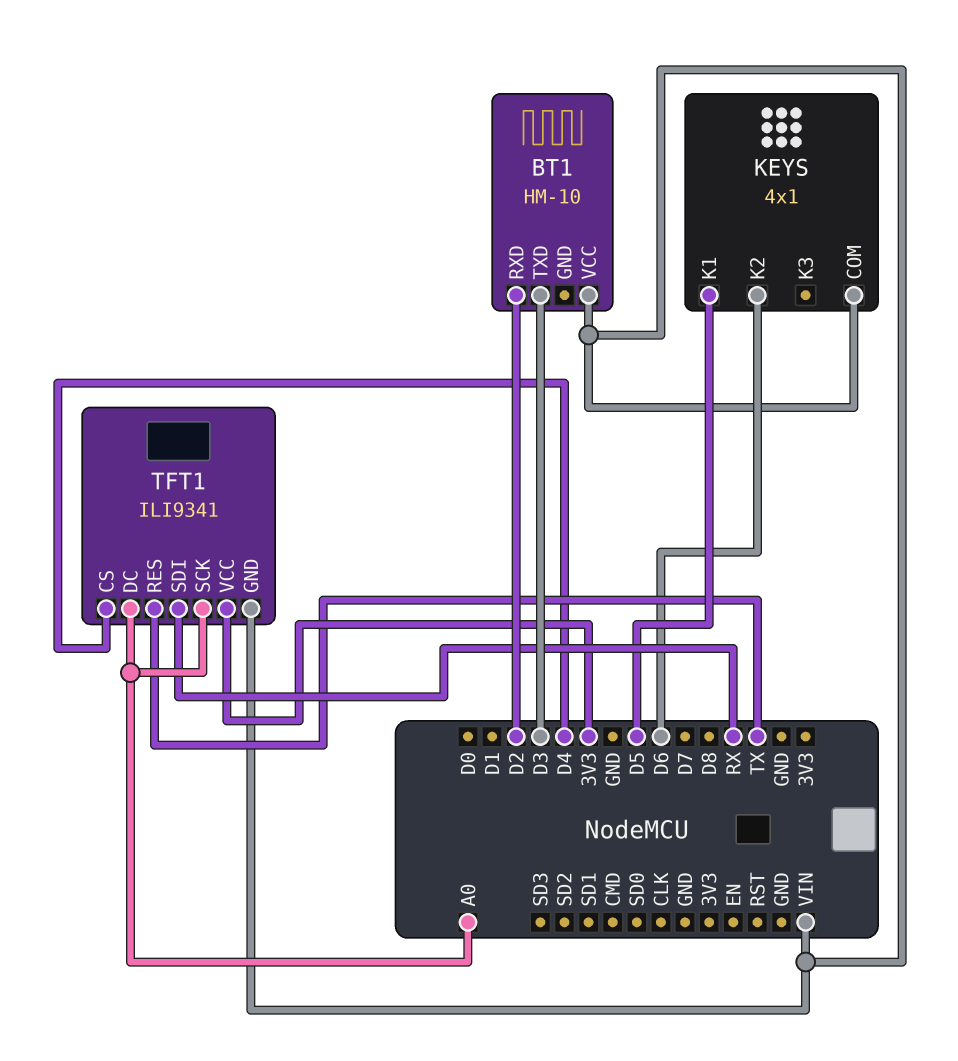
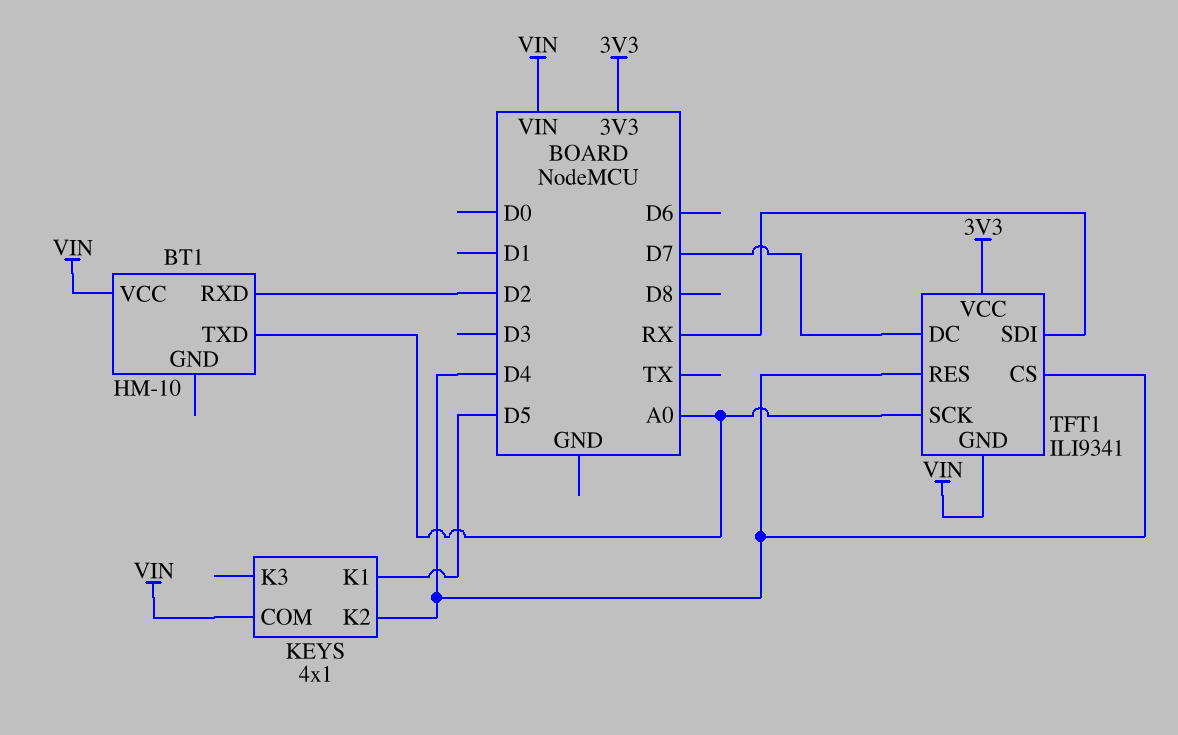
BT1 pin TXD: D3 -> A0
KEYS pin K2: D6 -> D4
TFT1 pin DC: A0 -> D7
TFT1 pin RES: TX -> D4

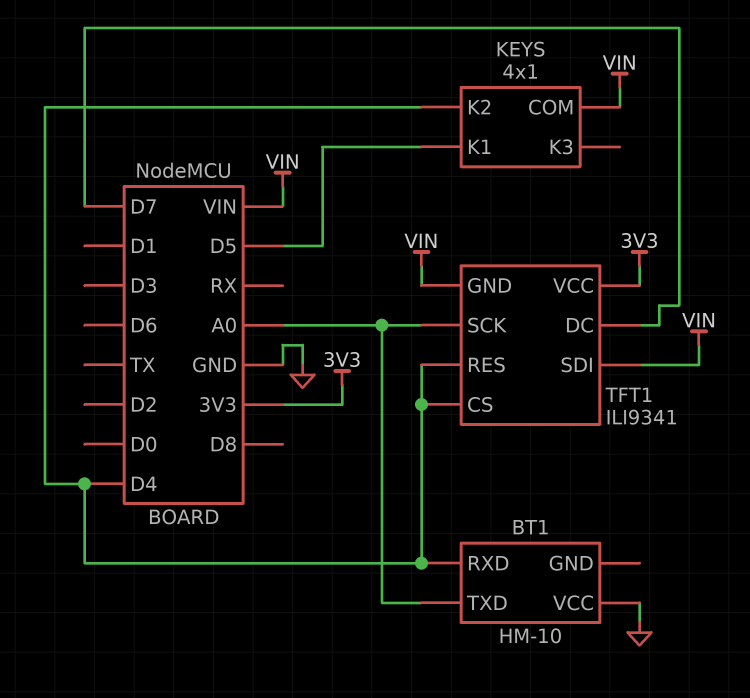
BT1 pin RXD: D2 -> D4
BT1 pin VCC: VIN -> GND
TFT1 pin SDI: RX -> VIN

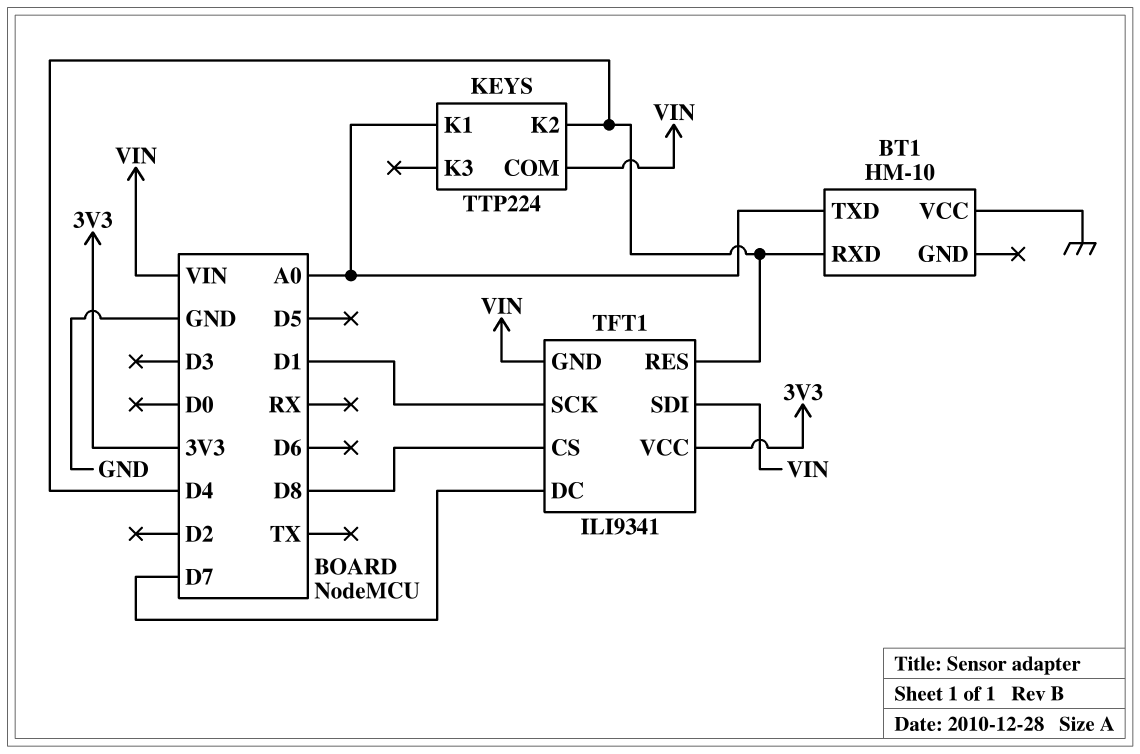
KEYS: 4x1 -> TTP224
KEYS pin K1: D5 -> A0
TFT1 pin CS: D4 -> D8
TFT1 pin SCK: A0 -> D1

